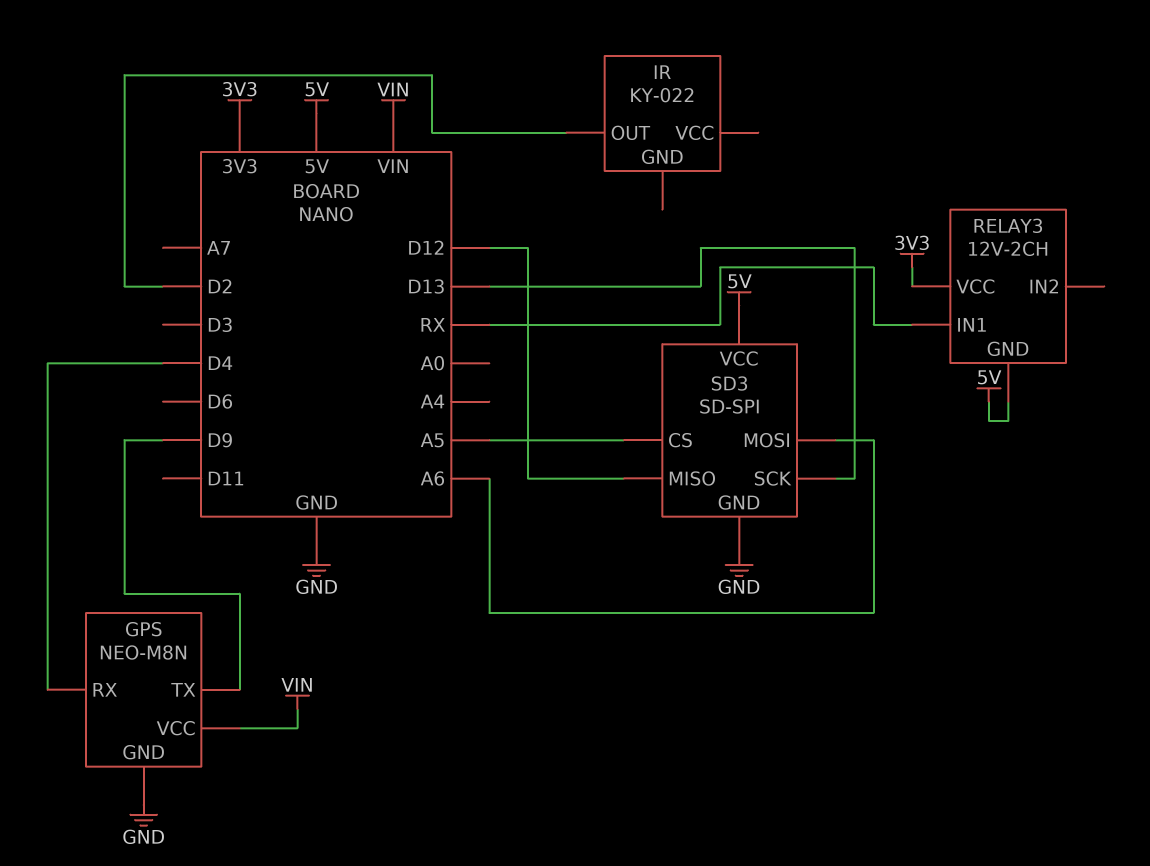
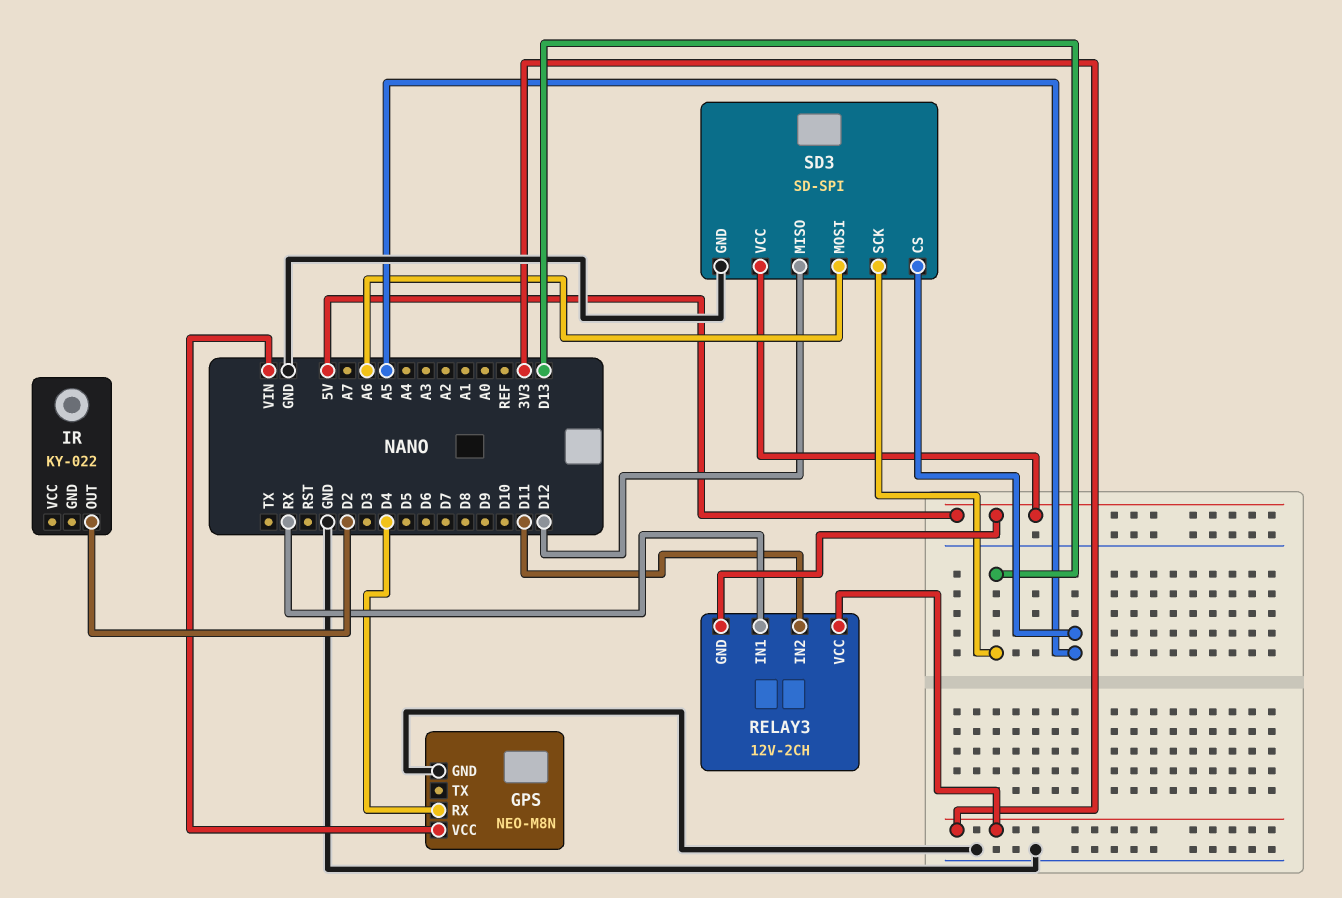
GPS pin TX: D9 -> none
RELAY3 pin IN2: none -> D11

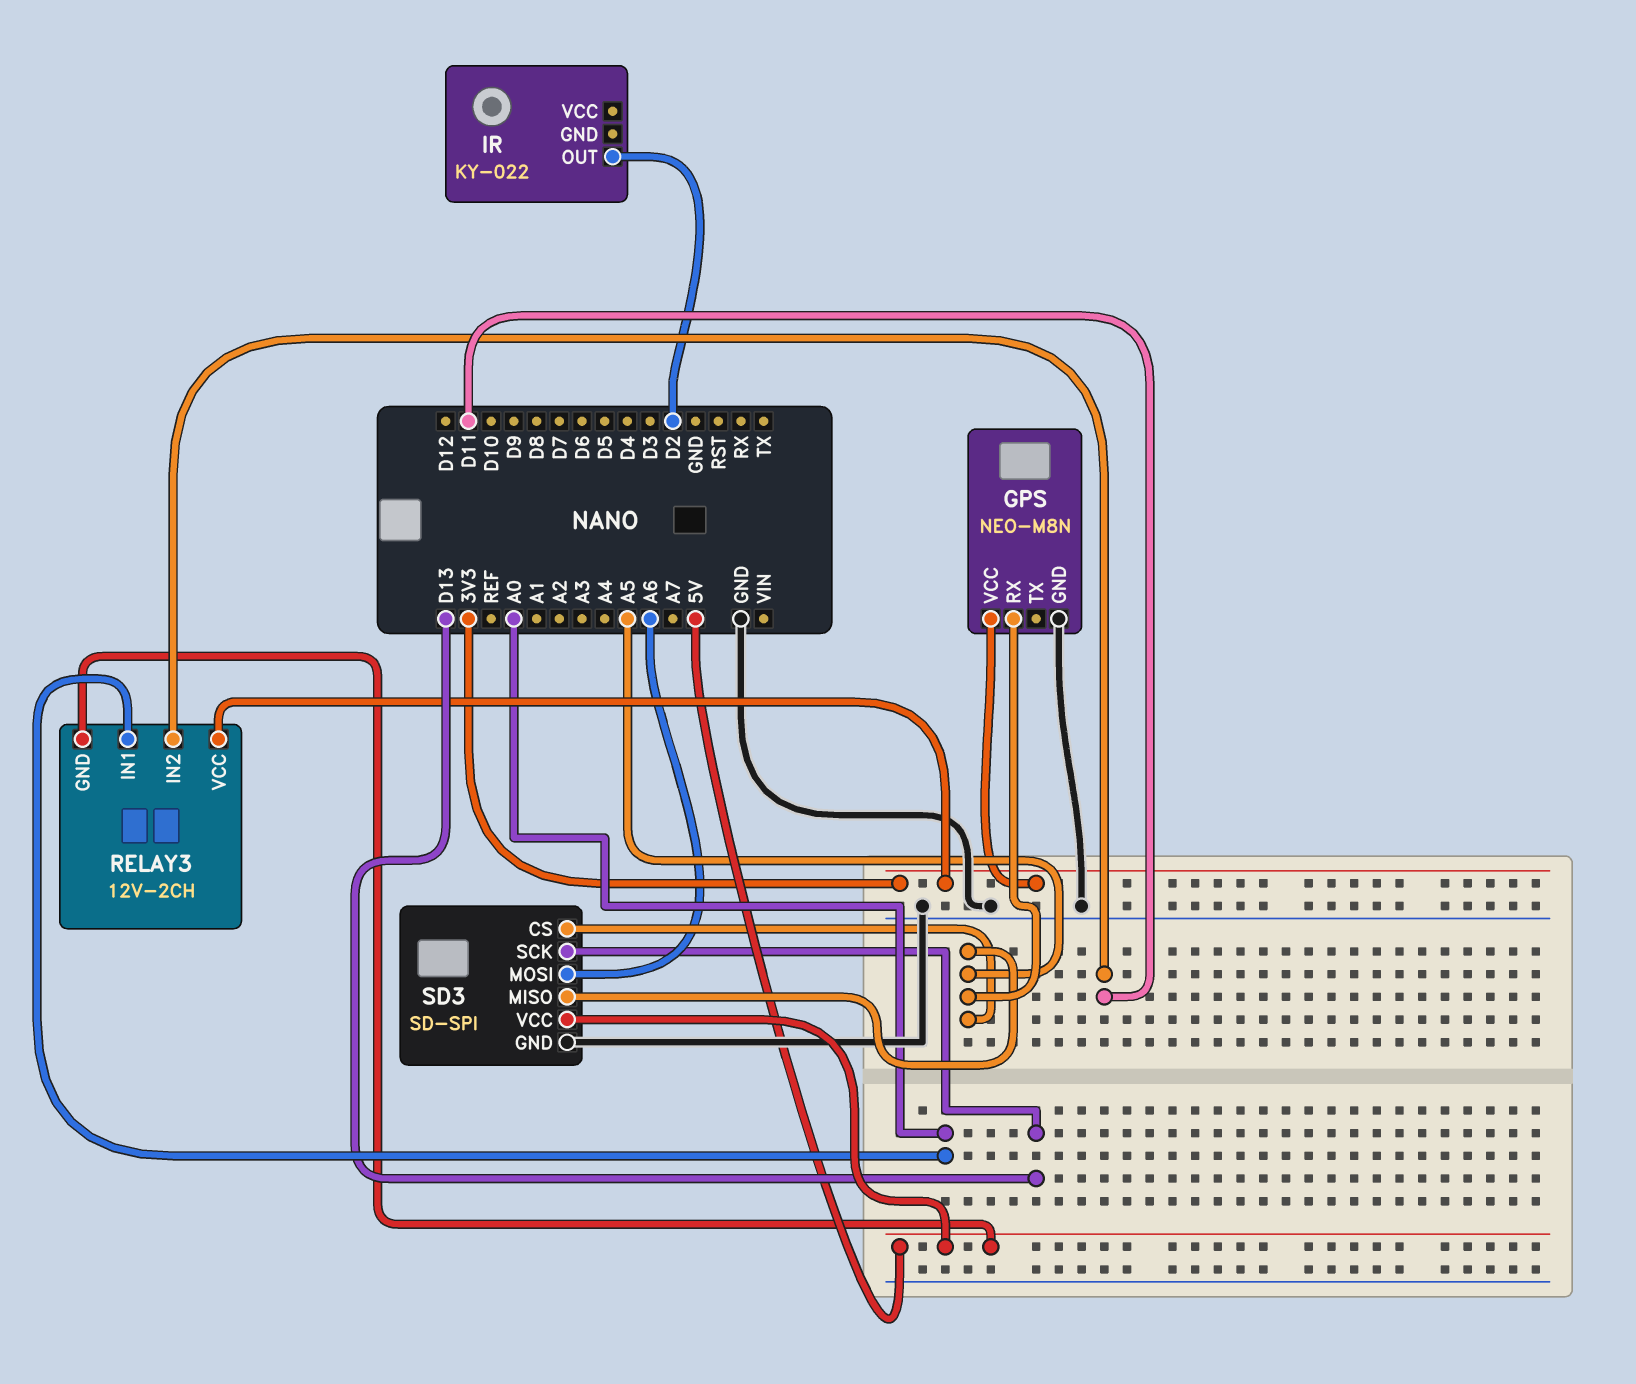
GPS pin RX: D4 -> A5
GPS pin VCC: VIN -> 3V3
RELAY3 pin IN1: RX -> A0
SD3 pin MISO: D12 -> A5

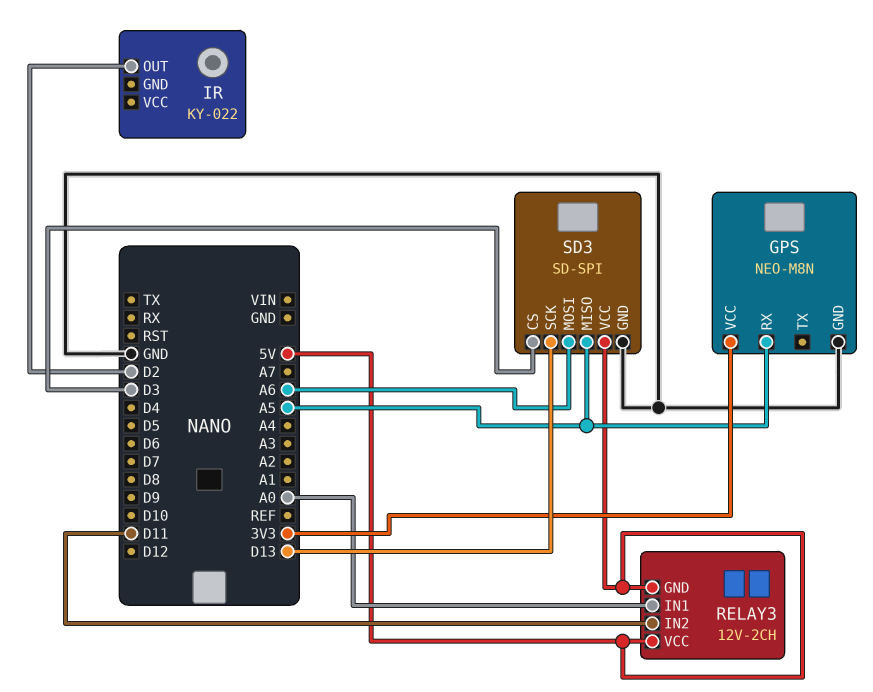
RELAY3 pin VCC: 3V3 -> 5V
SD3 pin CS: A5 -> D3

